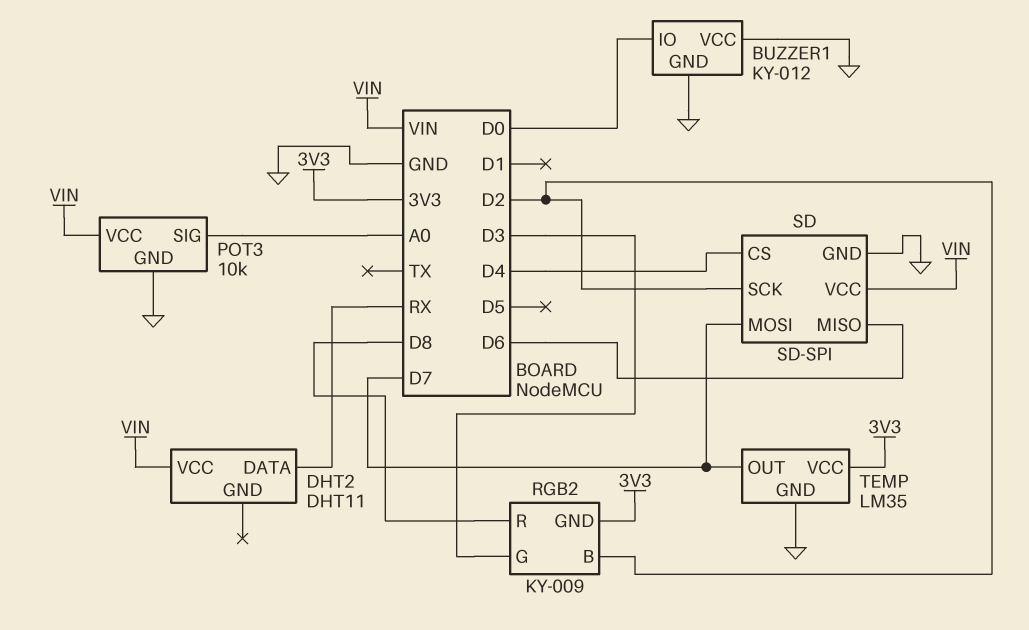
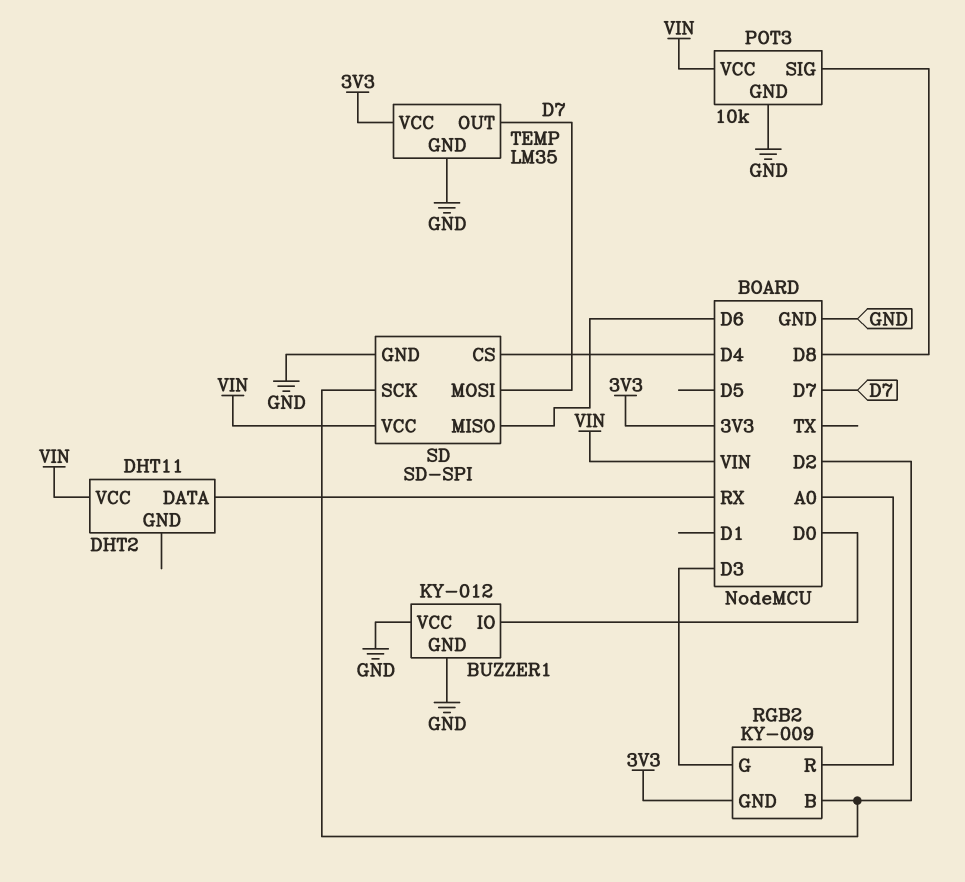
POT3 pin SIG: A0 -> D8
RGB2 pin R: D8 -> A0

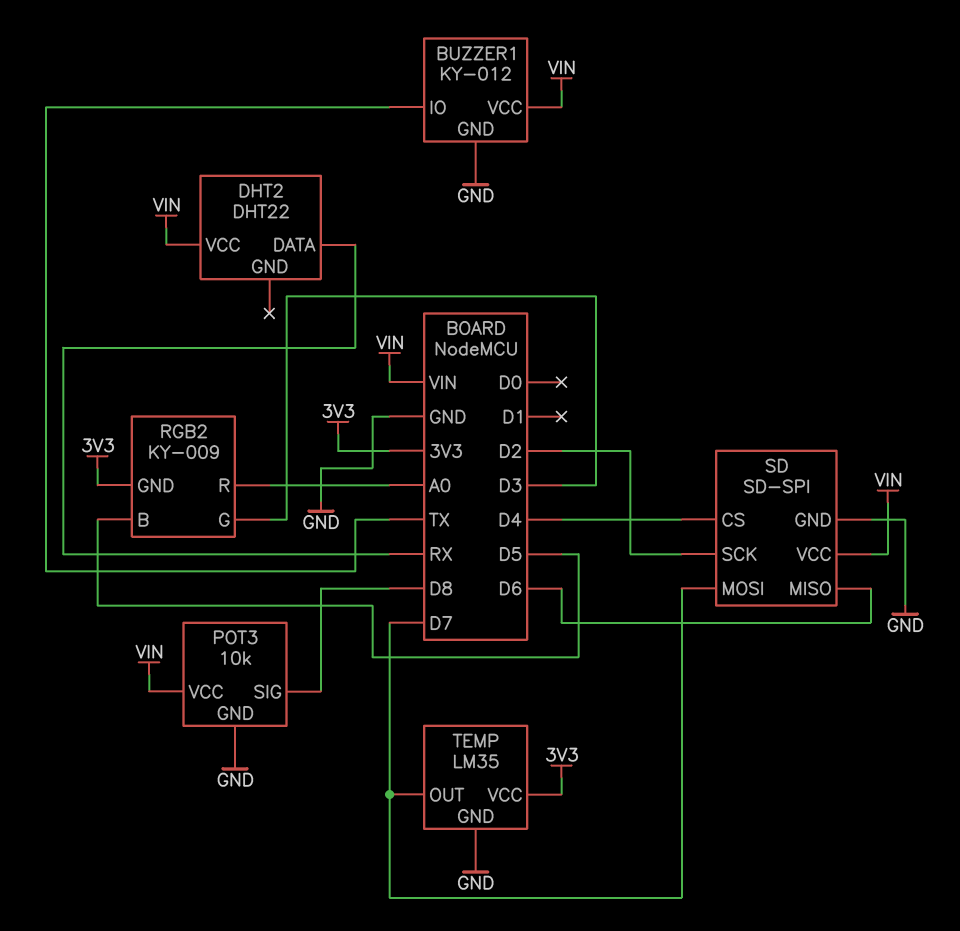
BUZZER1 pin IO: D0 -> TX
BUZZER1 pin VCC: GND -> VIN
DHT2: DHT11 -> DHT22
RGB2 pin B: D2 -> D5

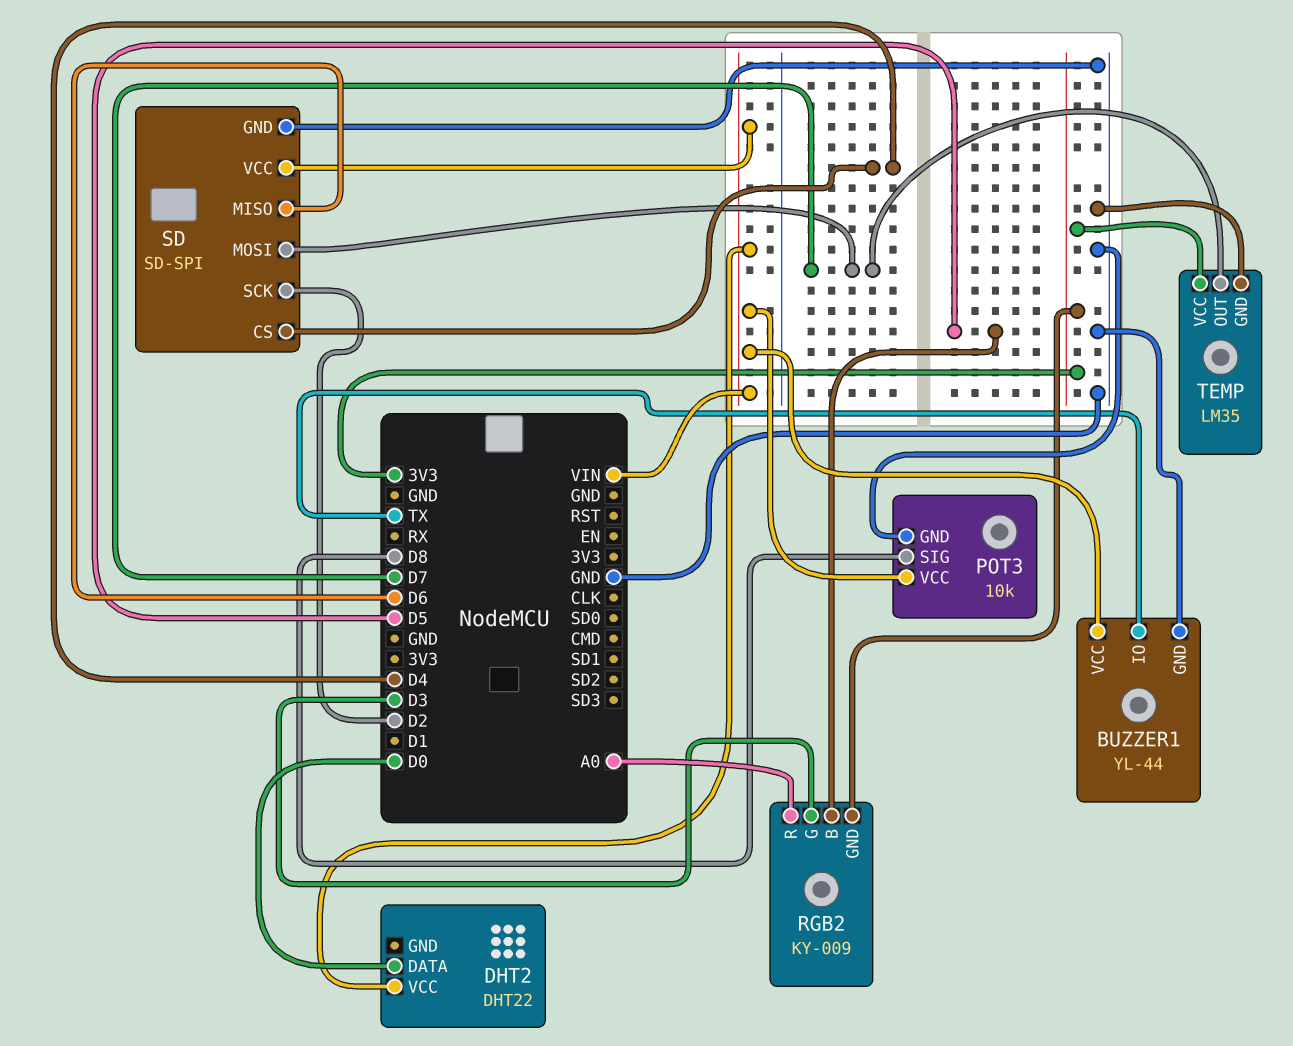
BUZZER1: KY-012 -> YL-44
DHT2 pin DATA: RX -> D0

